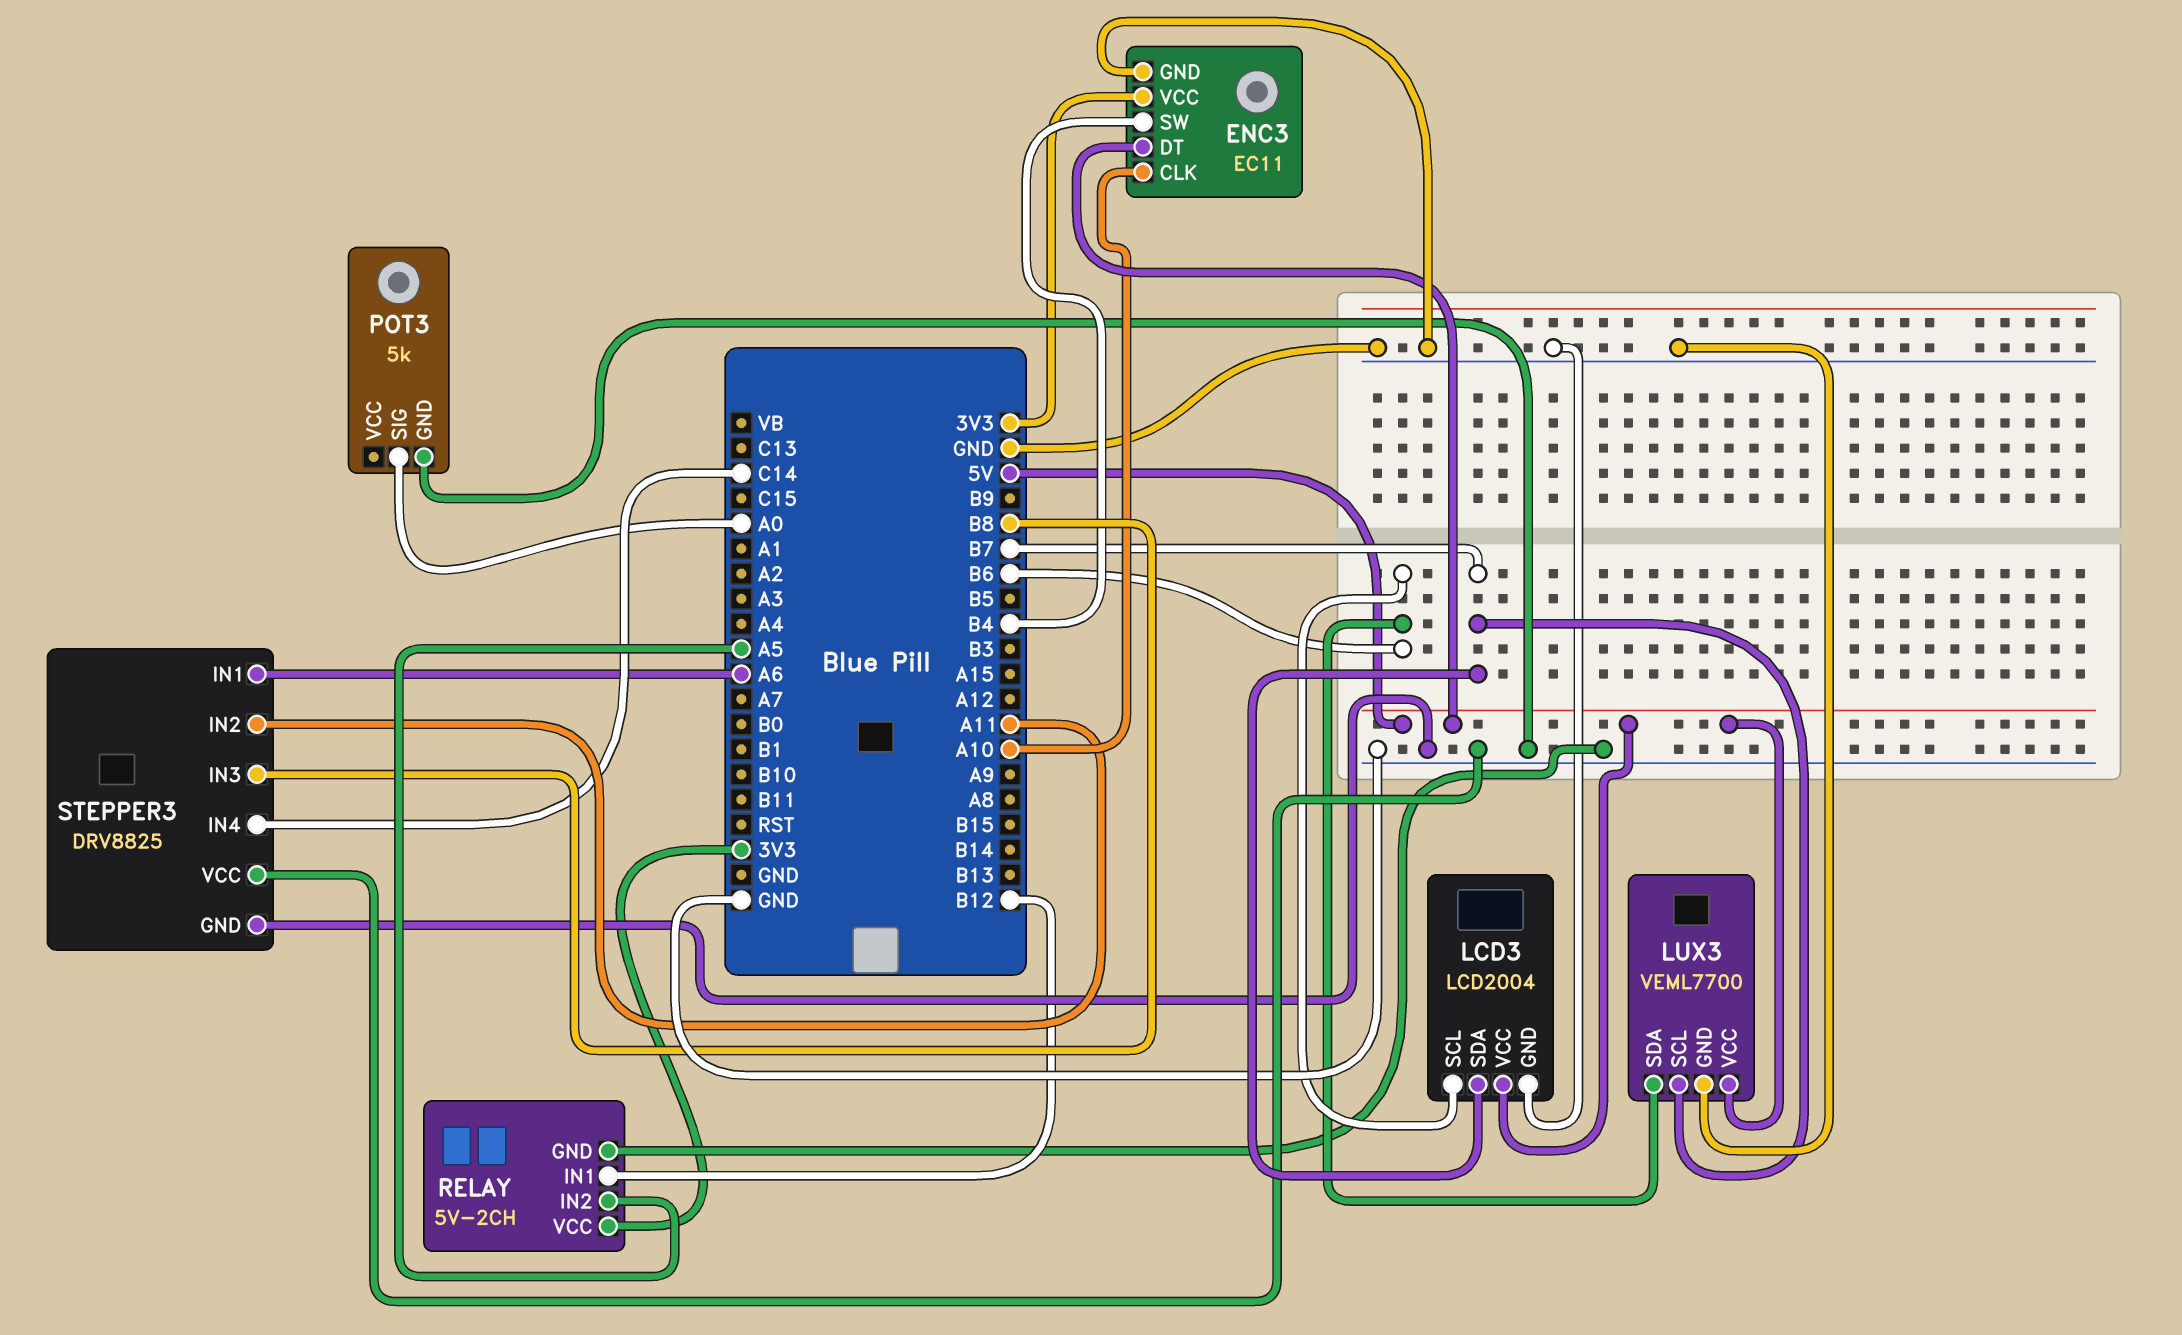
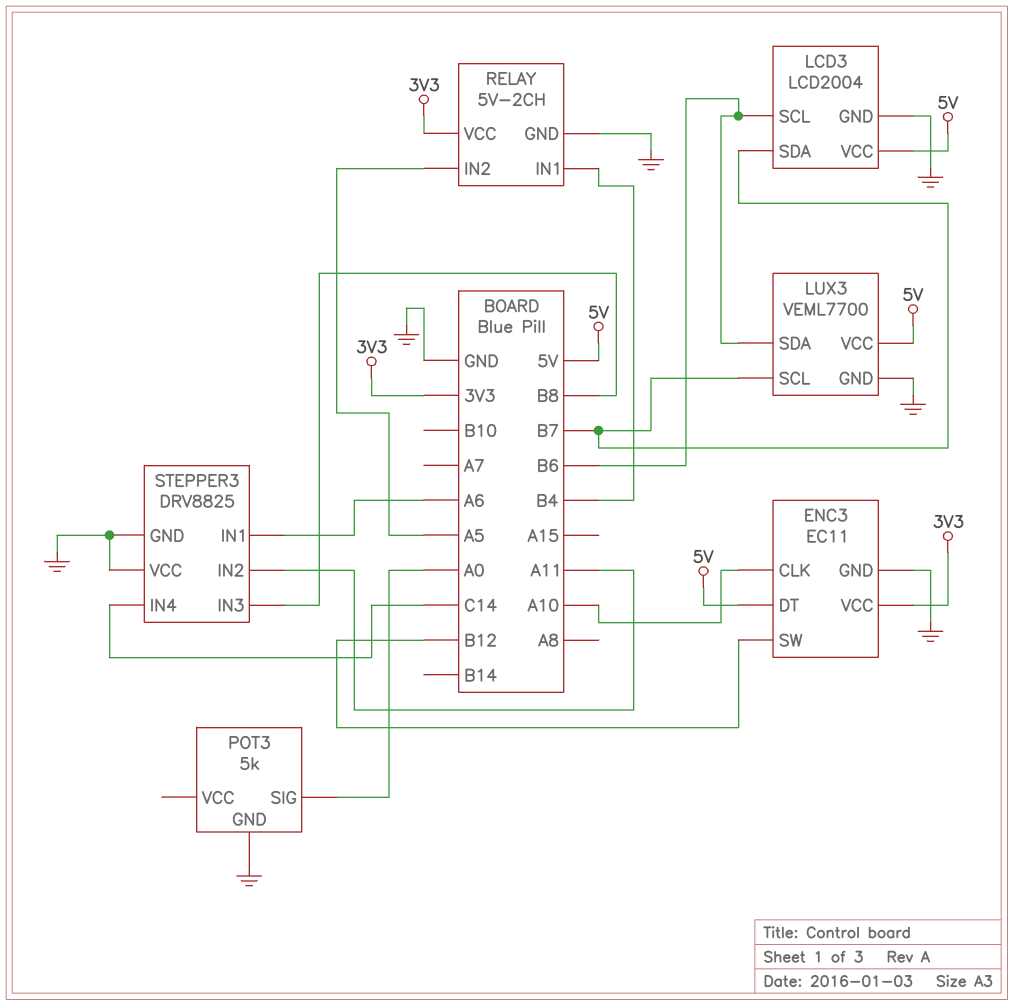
ENC3 pin SW: B4 -> B12
RELAY pin IN1: B12 -> B4

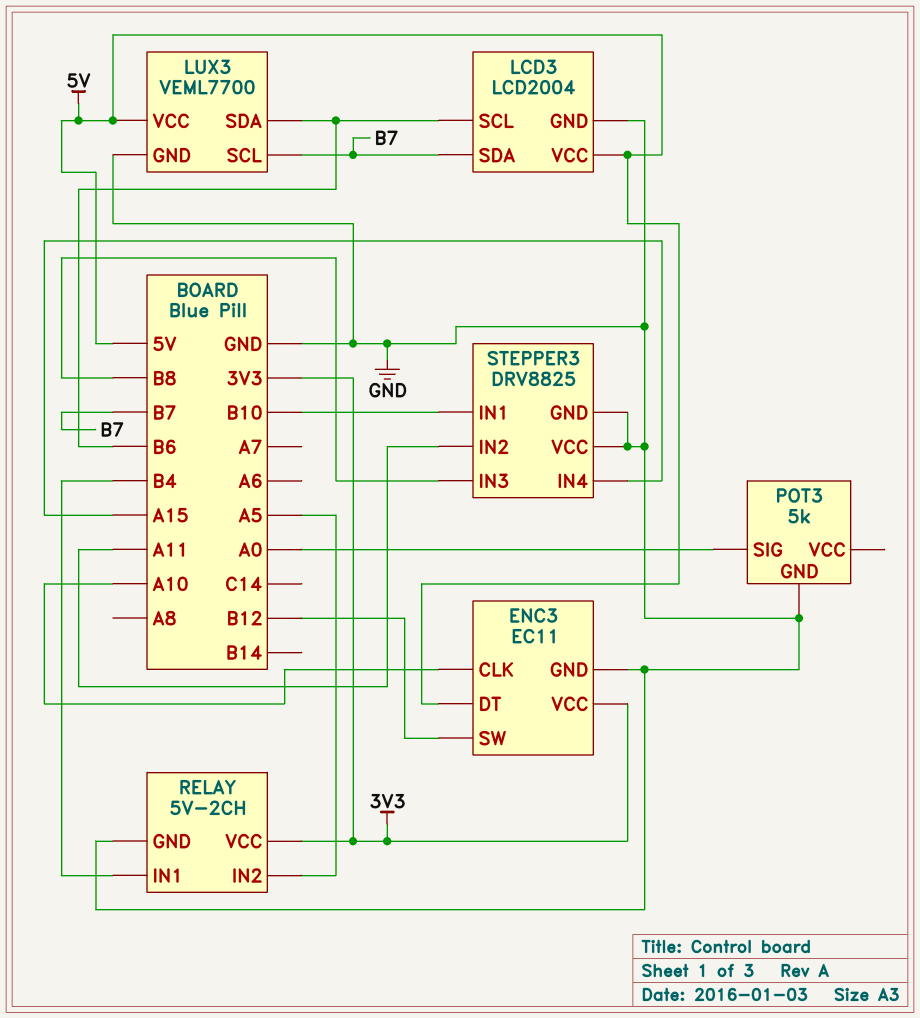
STEPPER3 pin IN1: A6 -> B10
STEPPER3 pin IN4: C14 -> A15

